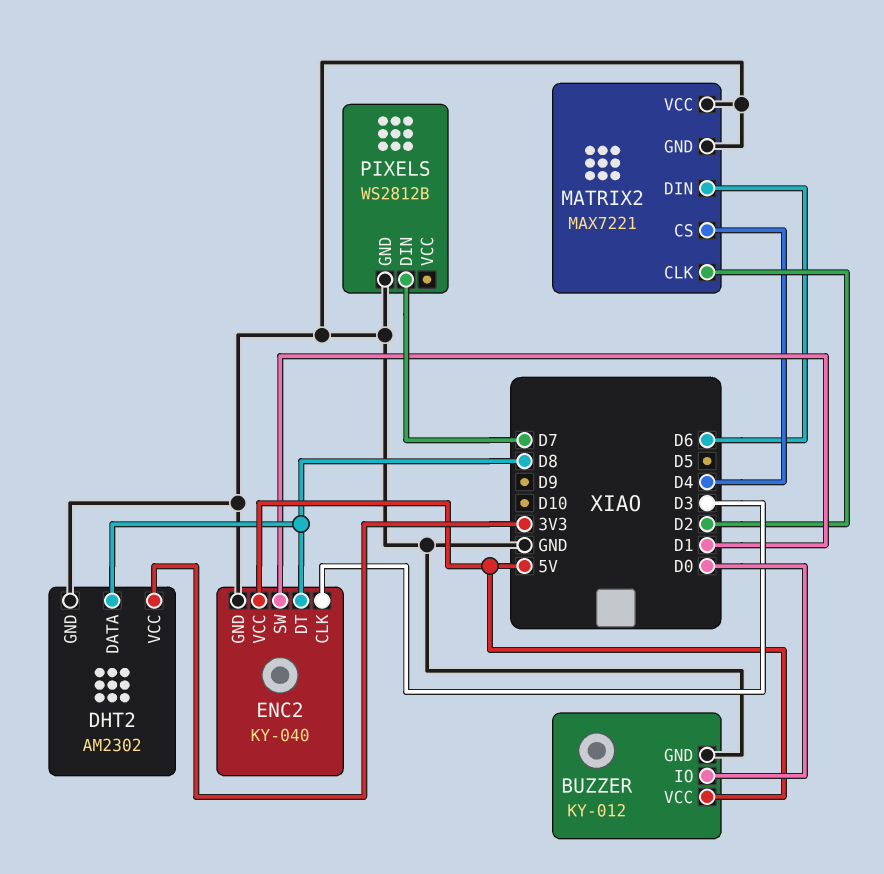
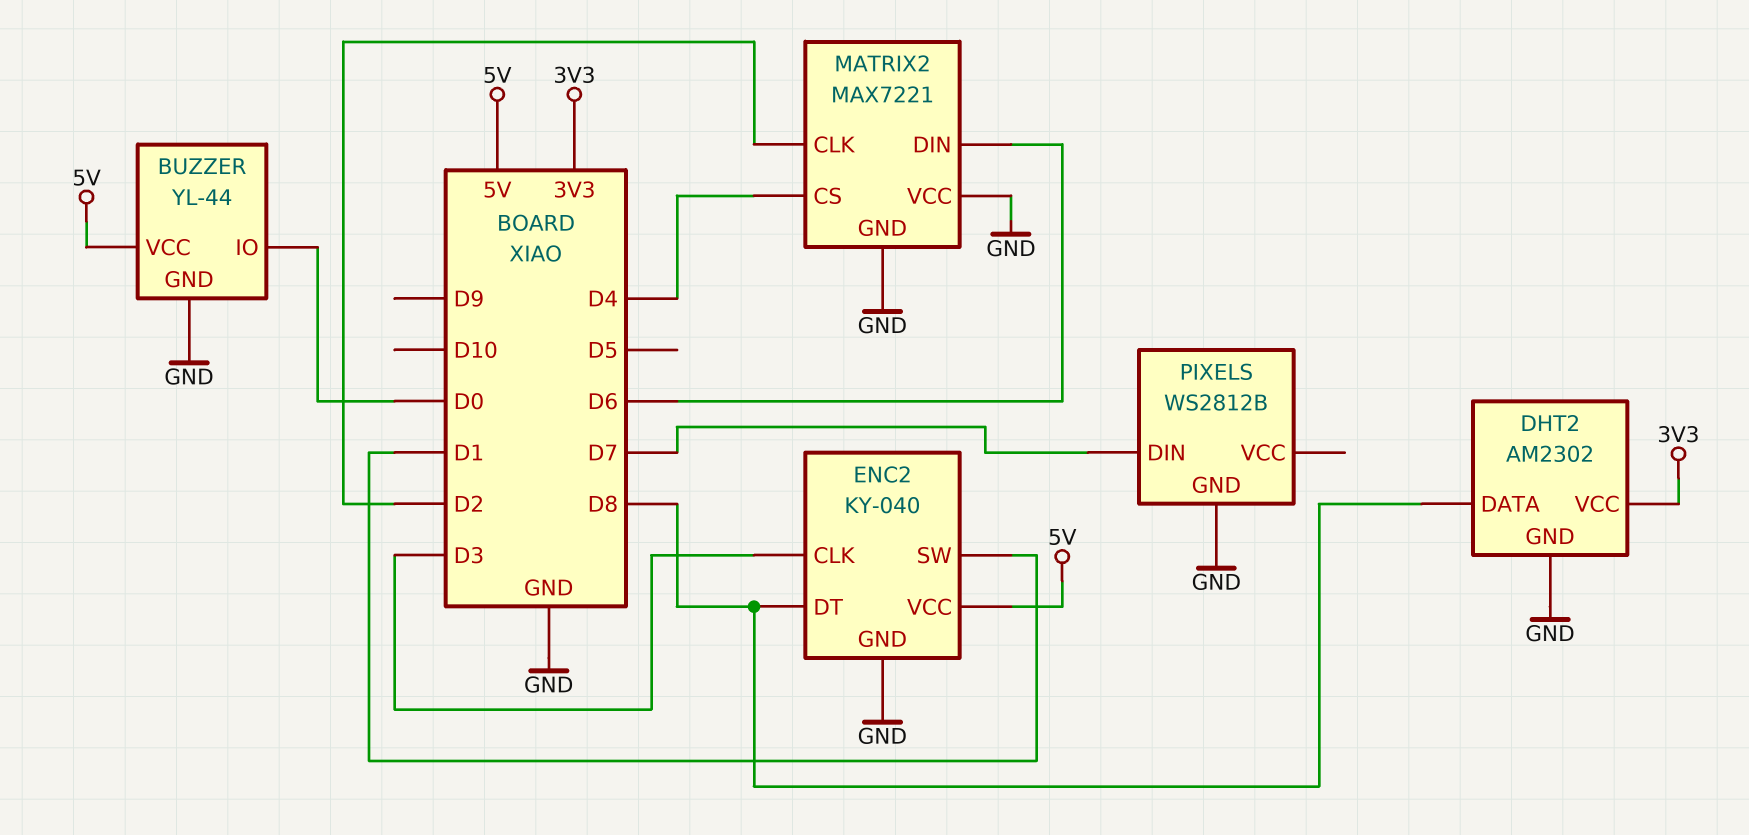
BUZZER: KY-012 -> YL-44

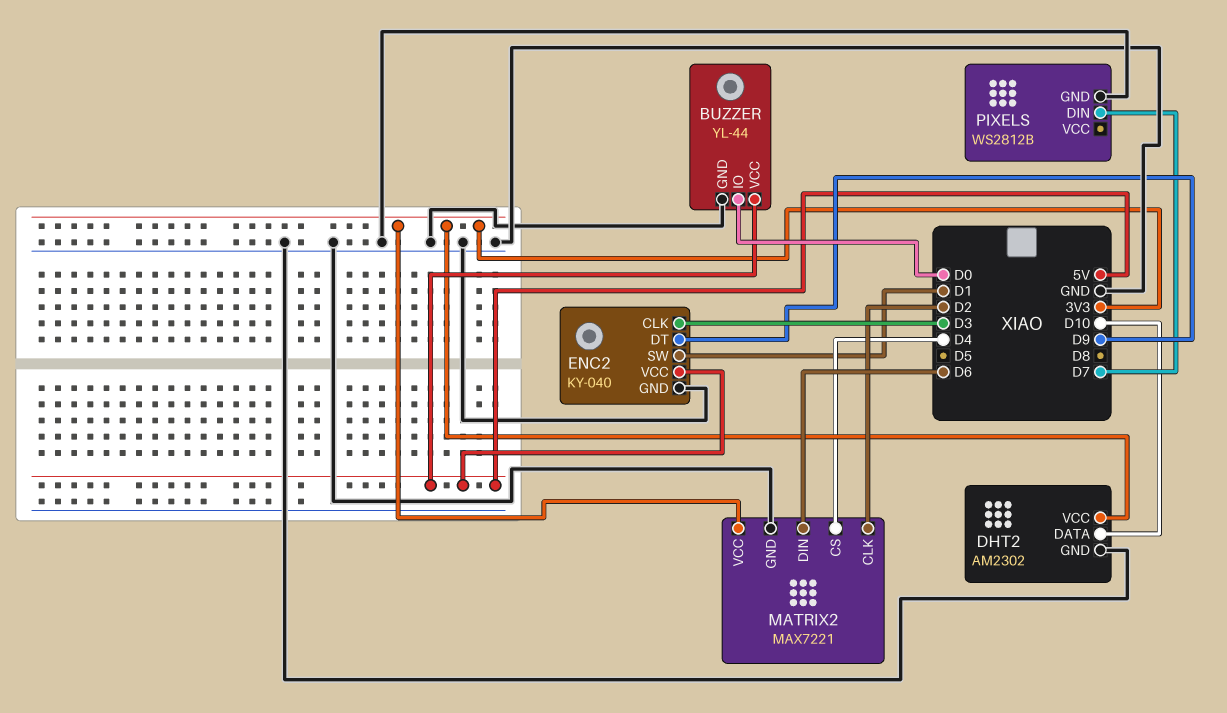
DHT2 pin DATA: D8 -> D10
ENC2 pin DT: D8 -> D9
MATRIX2 pin VCC: GND -> 3V3

